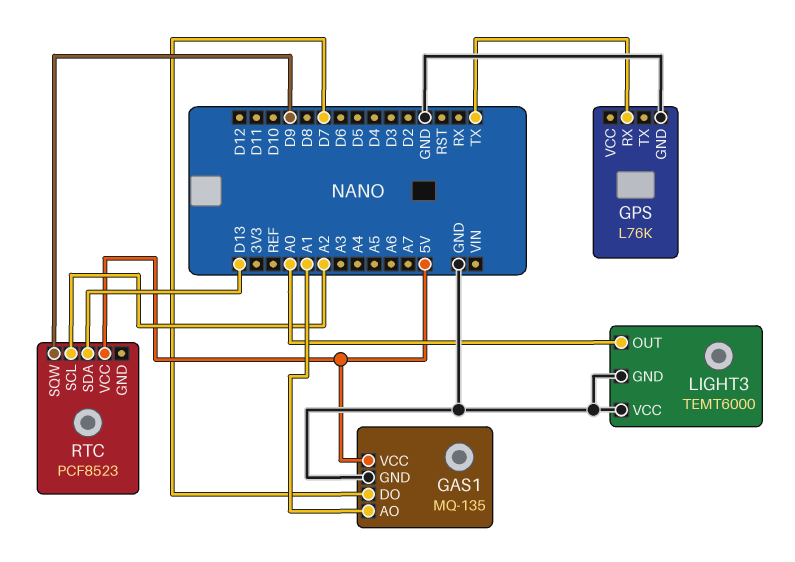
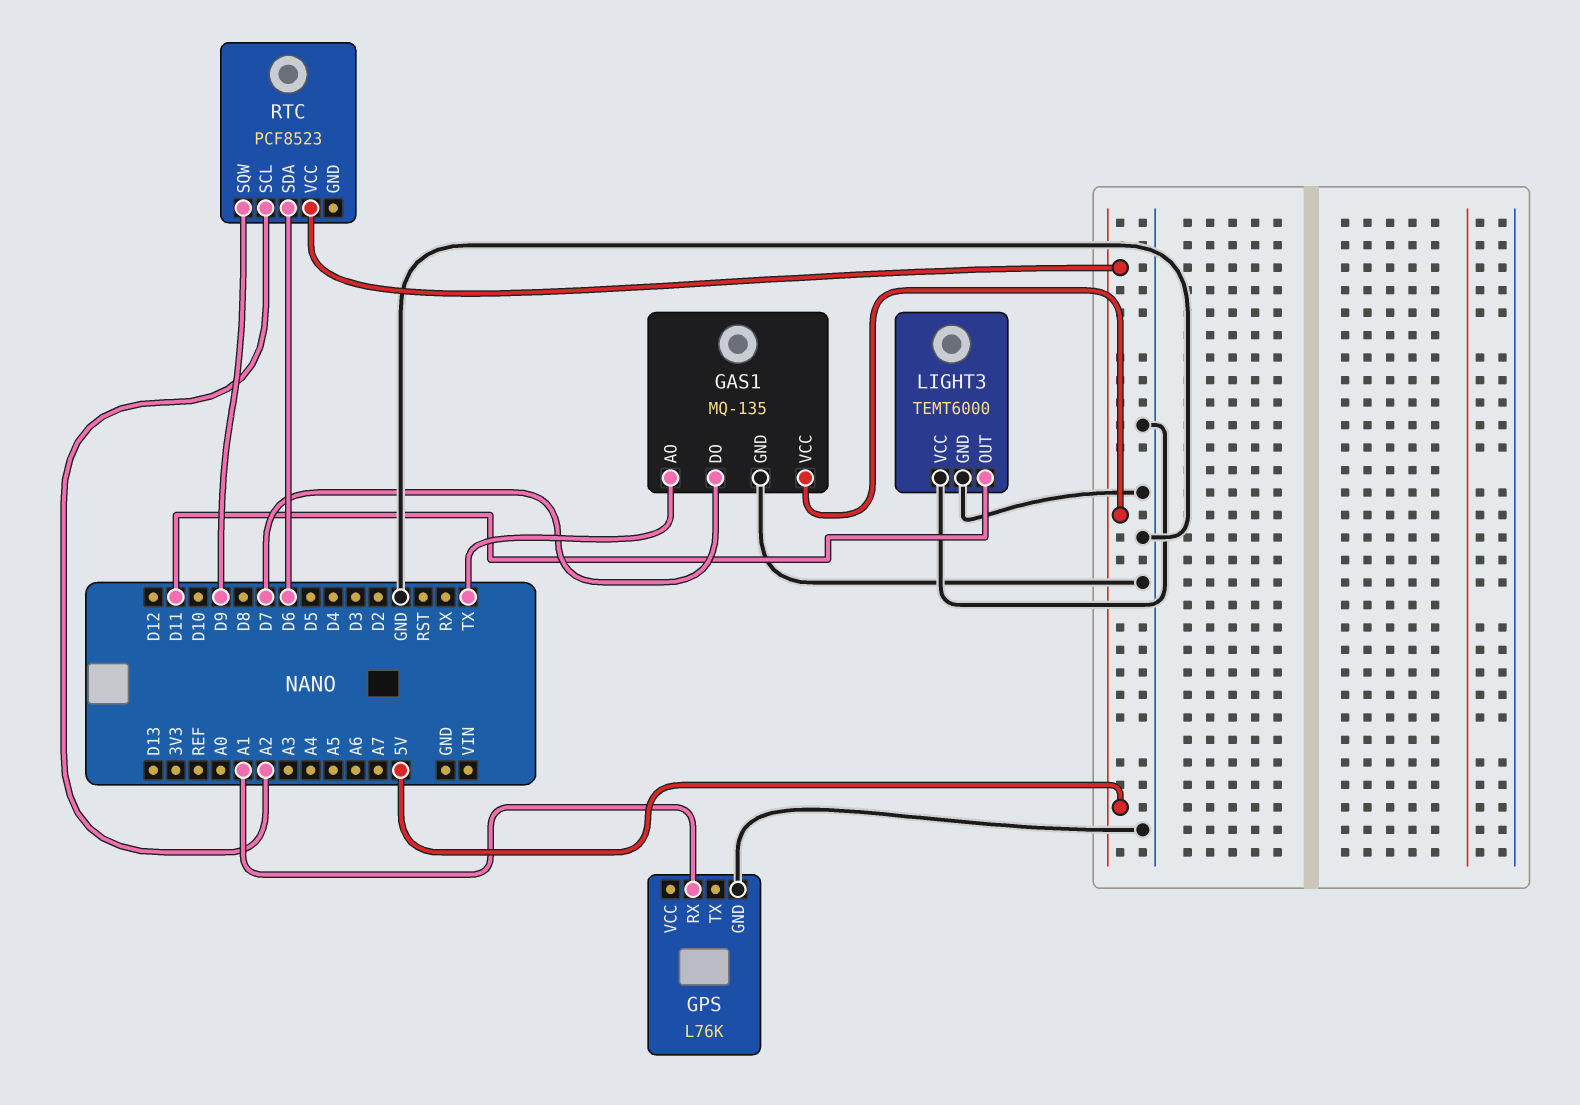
GAS1 pin AO: A1 -> TX
GPS pin RX: TX -> A1
LIGHT3 pin OUT: A0 -> D11
RTC pin SDA: D13 -> D6

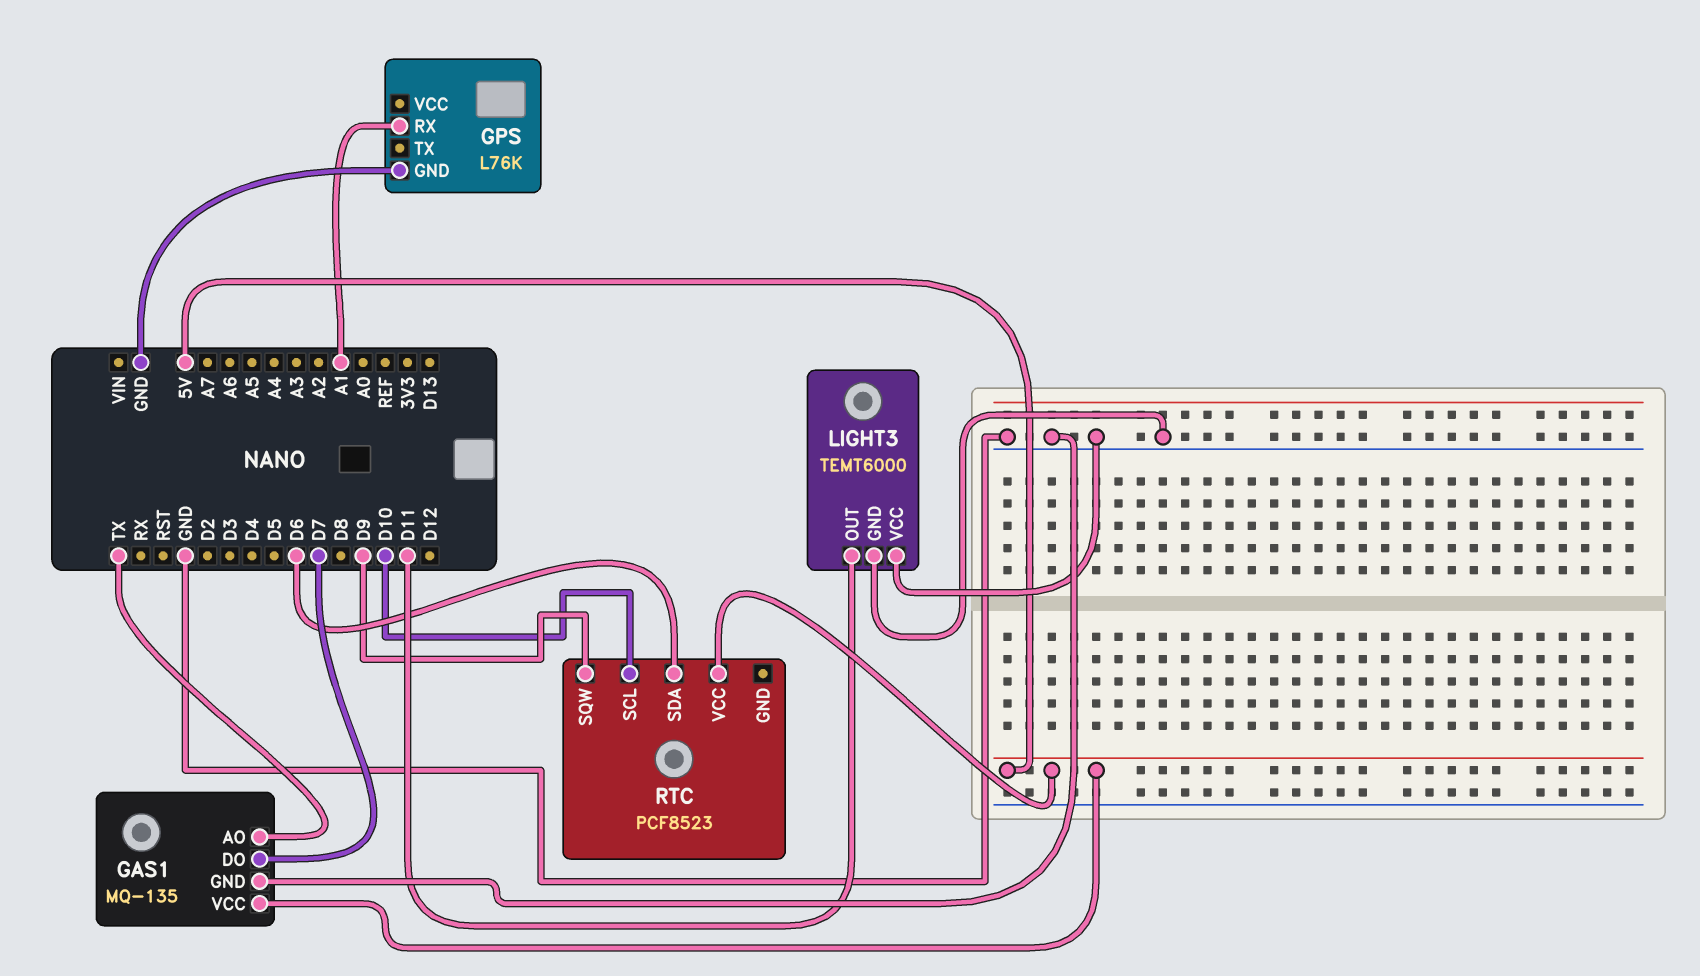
RTC pin SCL: A2 -> D10

